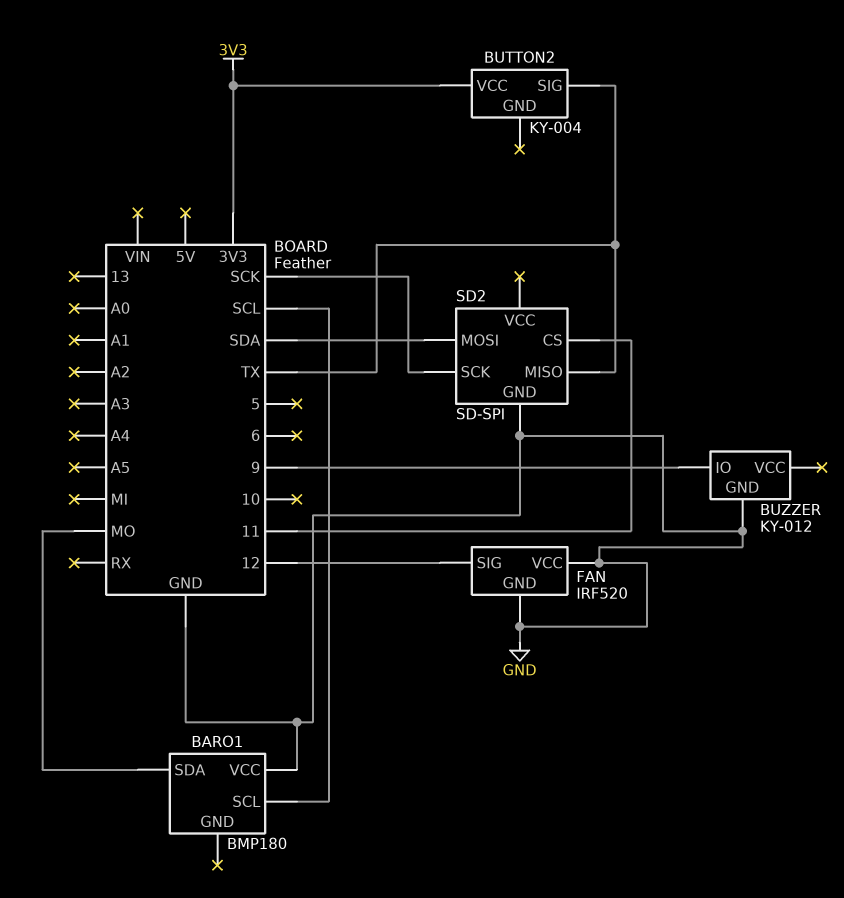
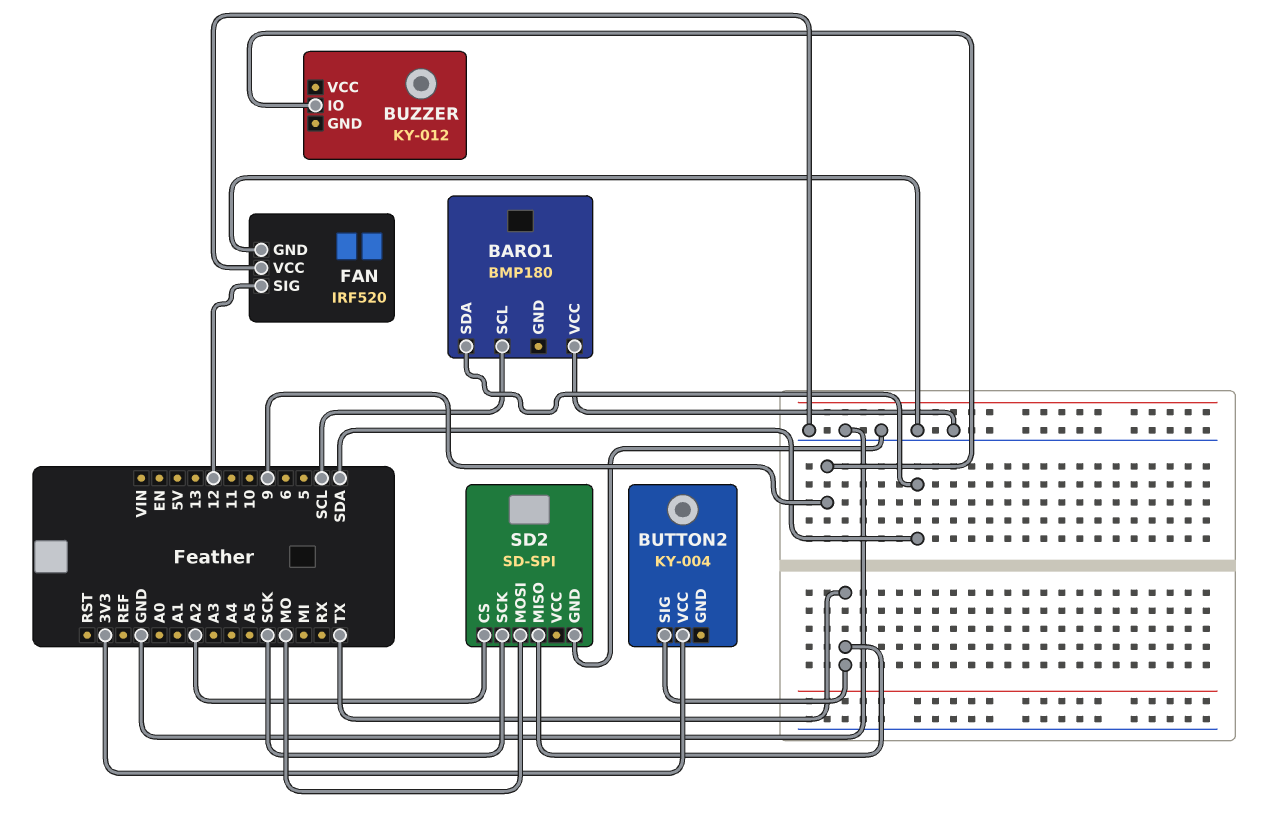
BARO1 pin SDA: MO -> SDA
BUZZER pin GND: GND -> none
SD2 pin CS: 11 -> A2
SD2 pin MOSI: SDA -> MO

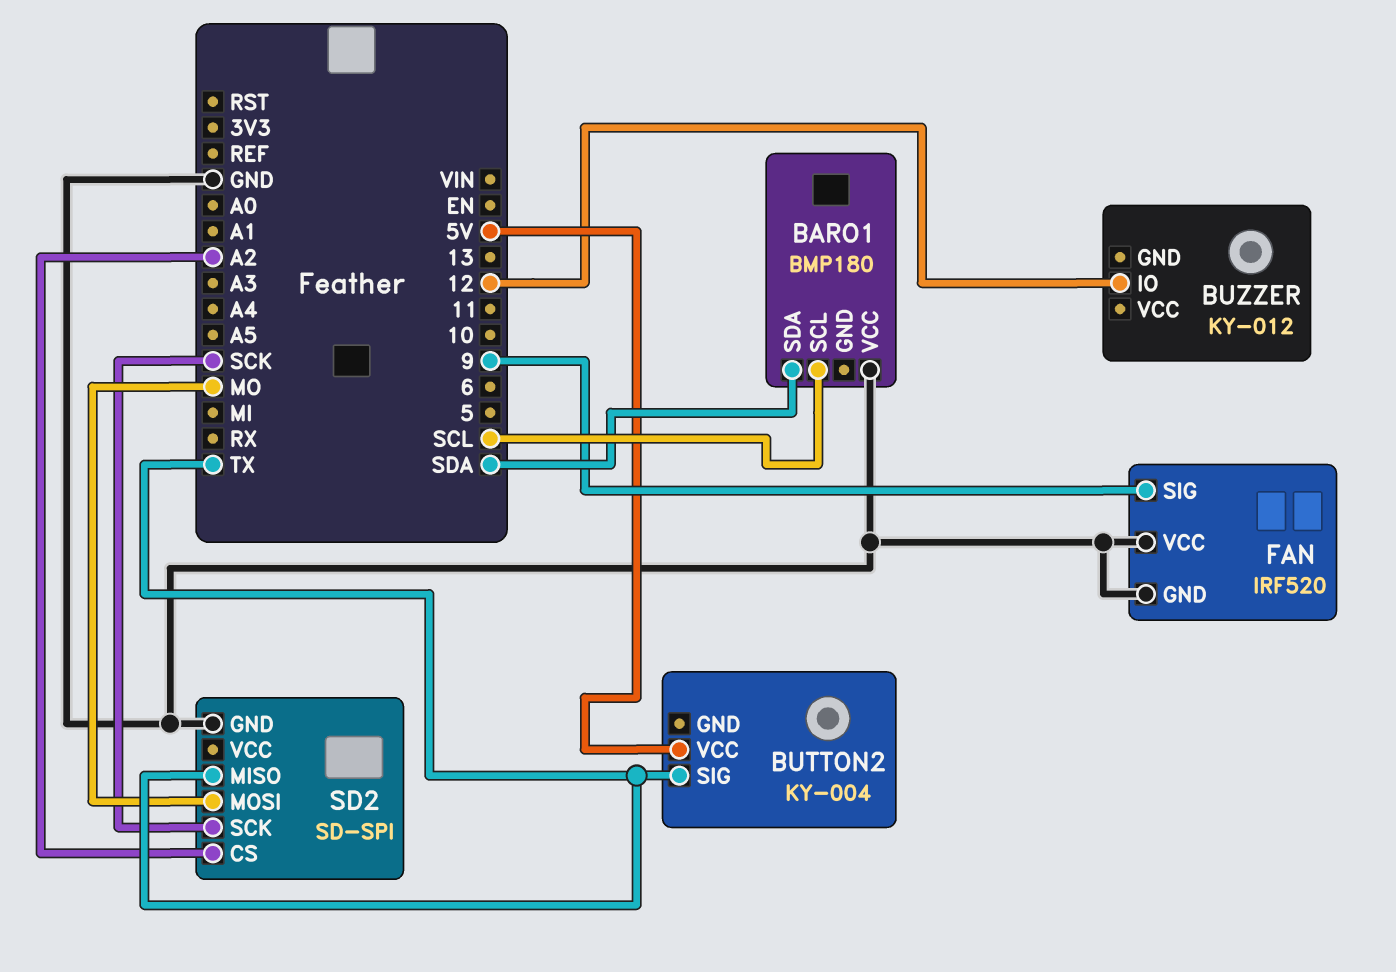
BUTTON2 pin VCC: 3V3 -> 5V
BUZZER pin IO: 9 -> 12
FAN pin SIG: 12 -> 9

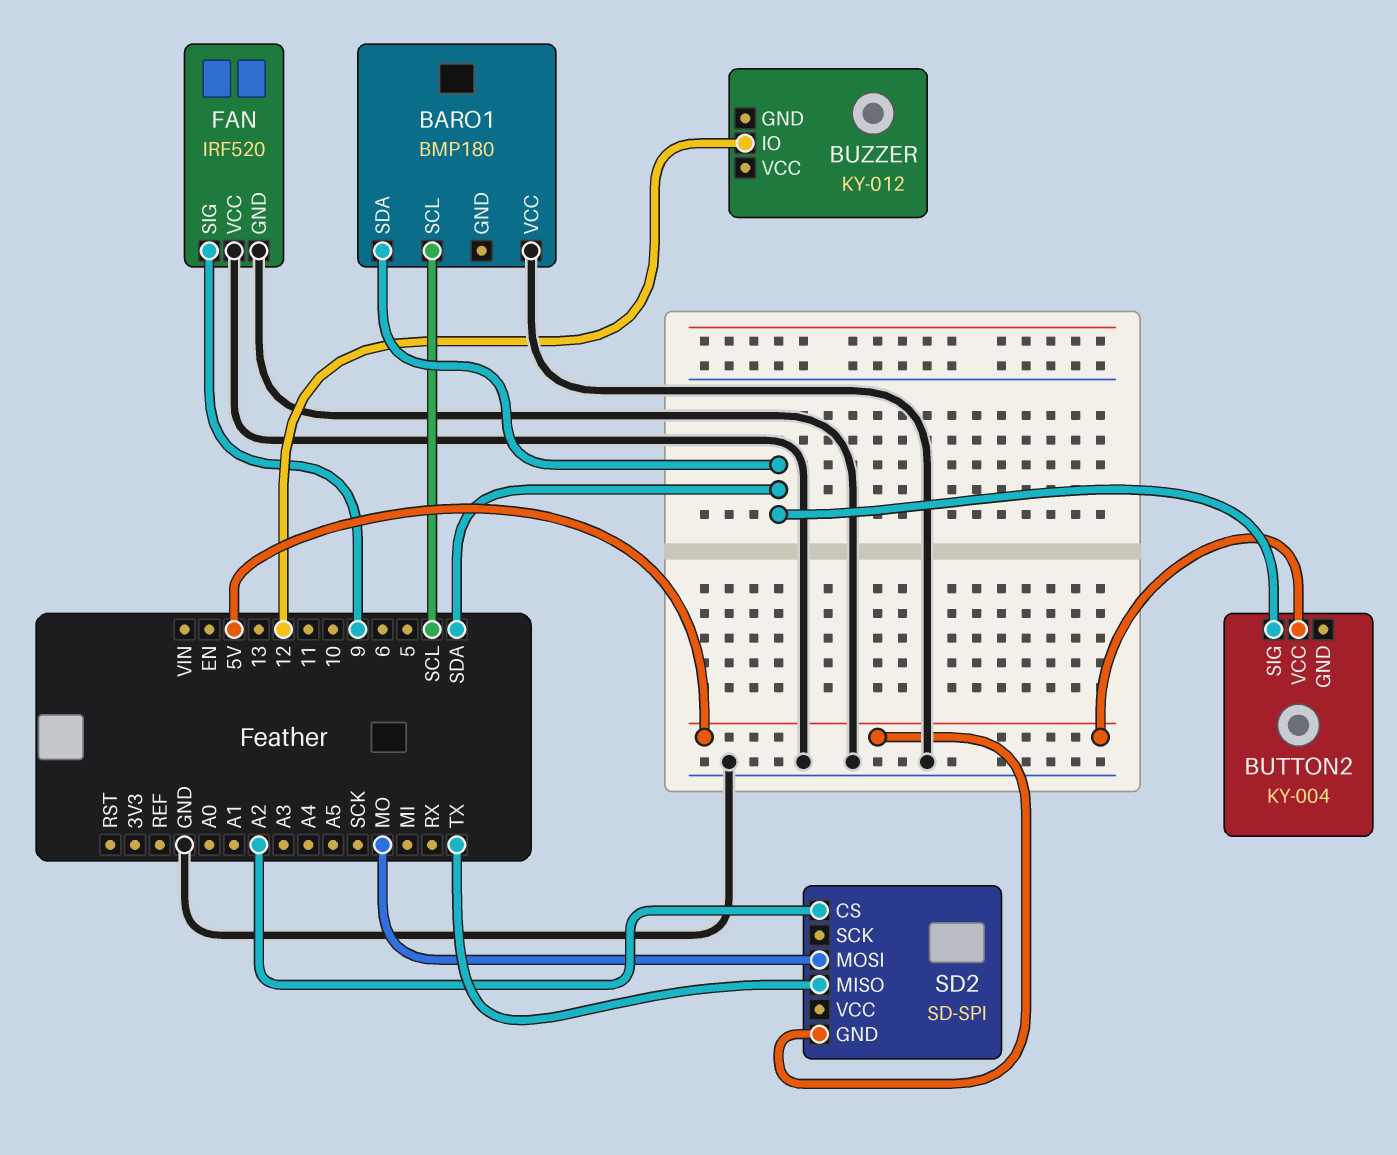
BUTTON2 pin SIG: TX -> SDA
SD2 pin GND: GND -> 5V
SD2 pin SCK: SCK -> none

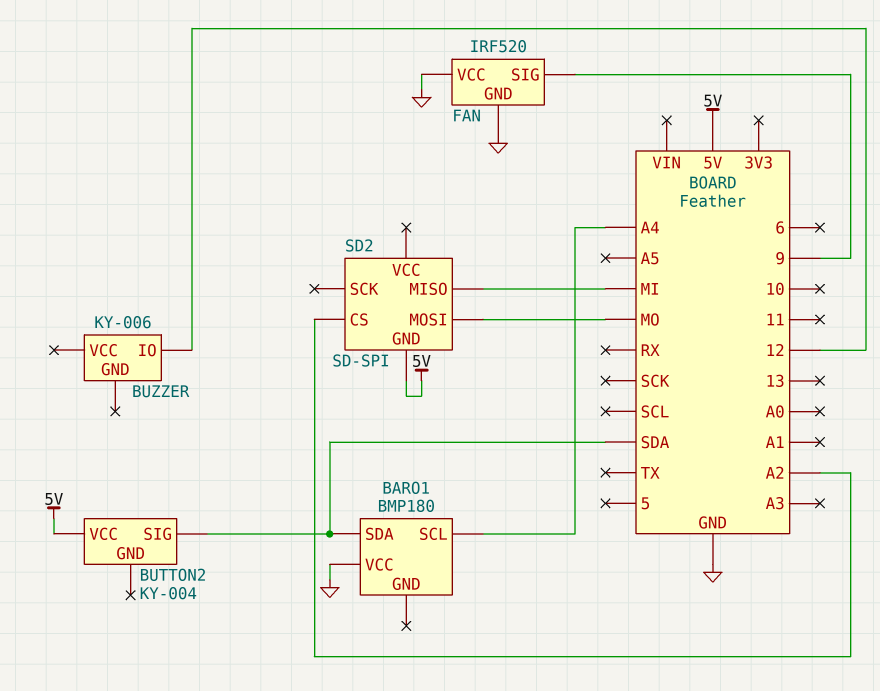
BARO1 pin SCL: SCL -> A4
BUZZER: KY-012 -> KY-006
SD2 pin MISO: TX -> MI

